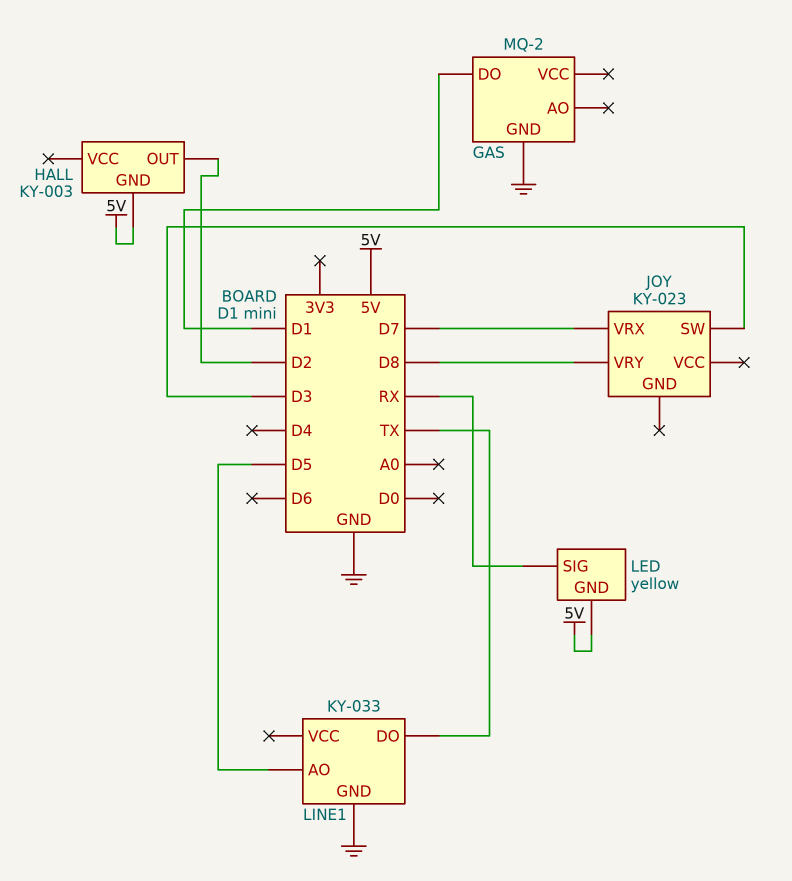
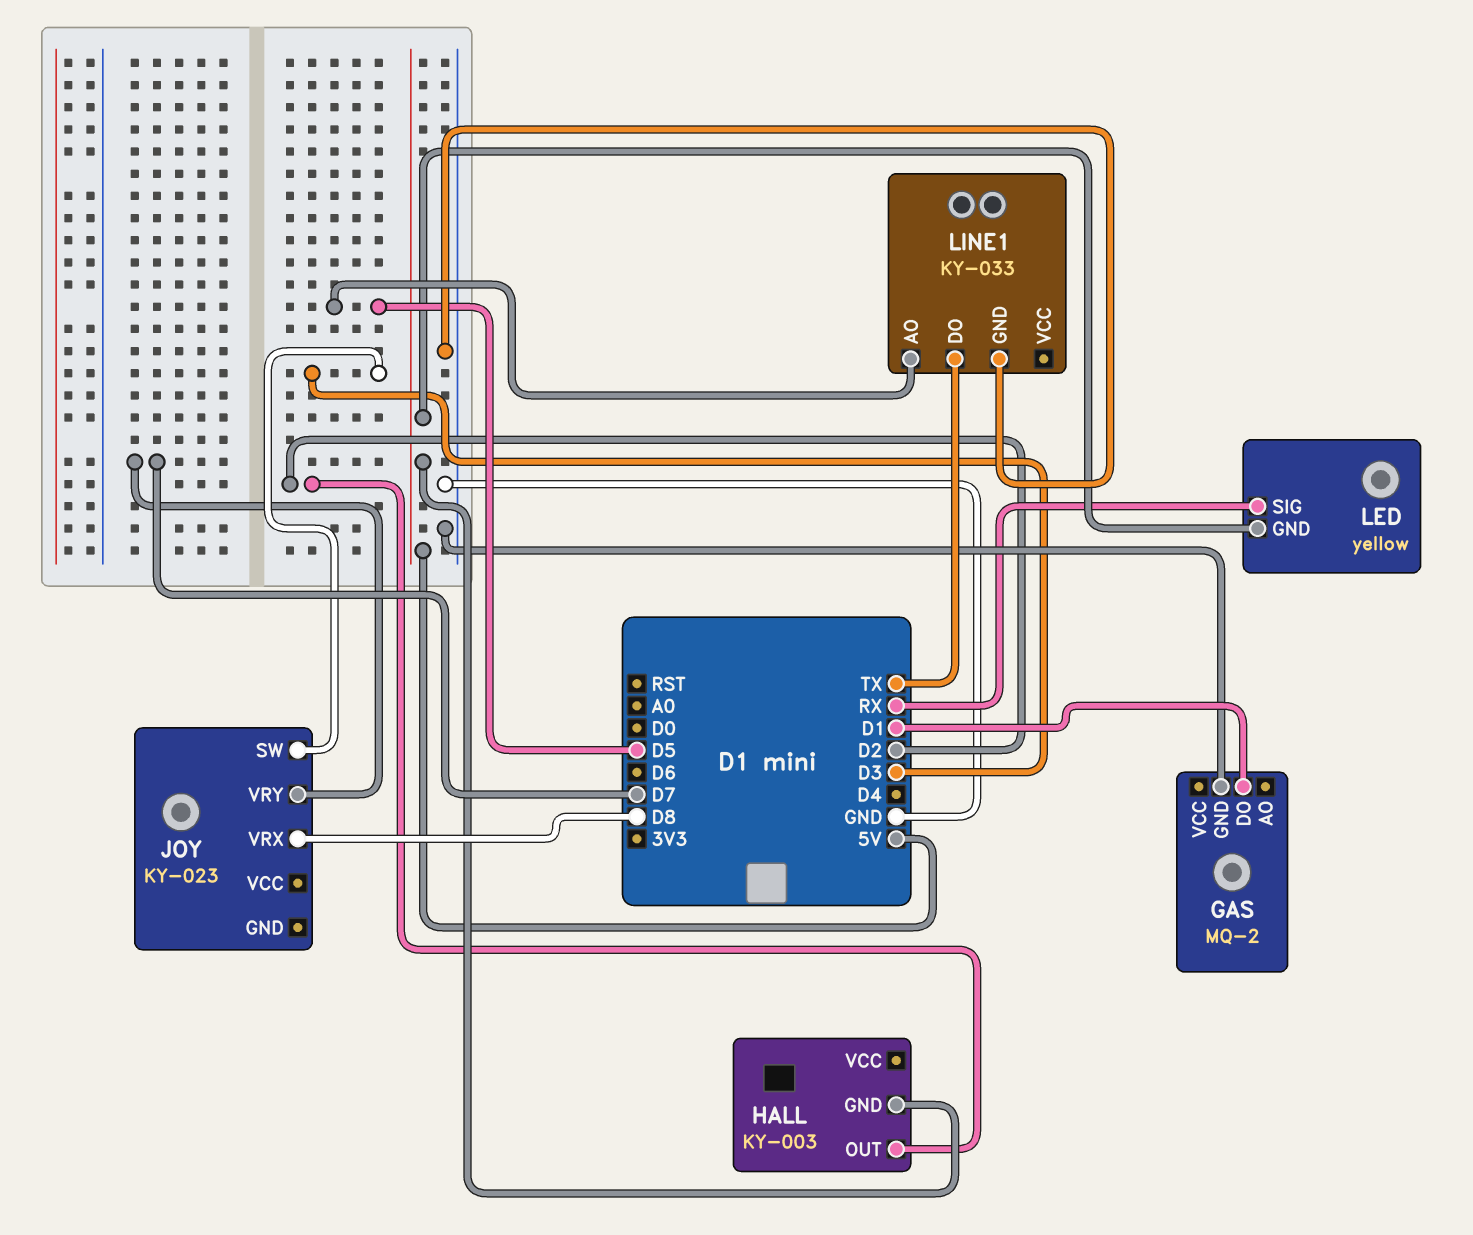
JOY pin VRX: D7 -> D8
JOY pin VRY: D8 -> D7

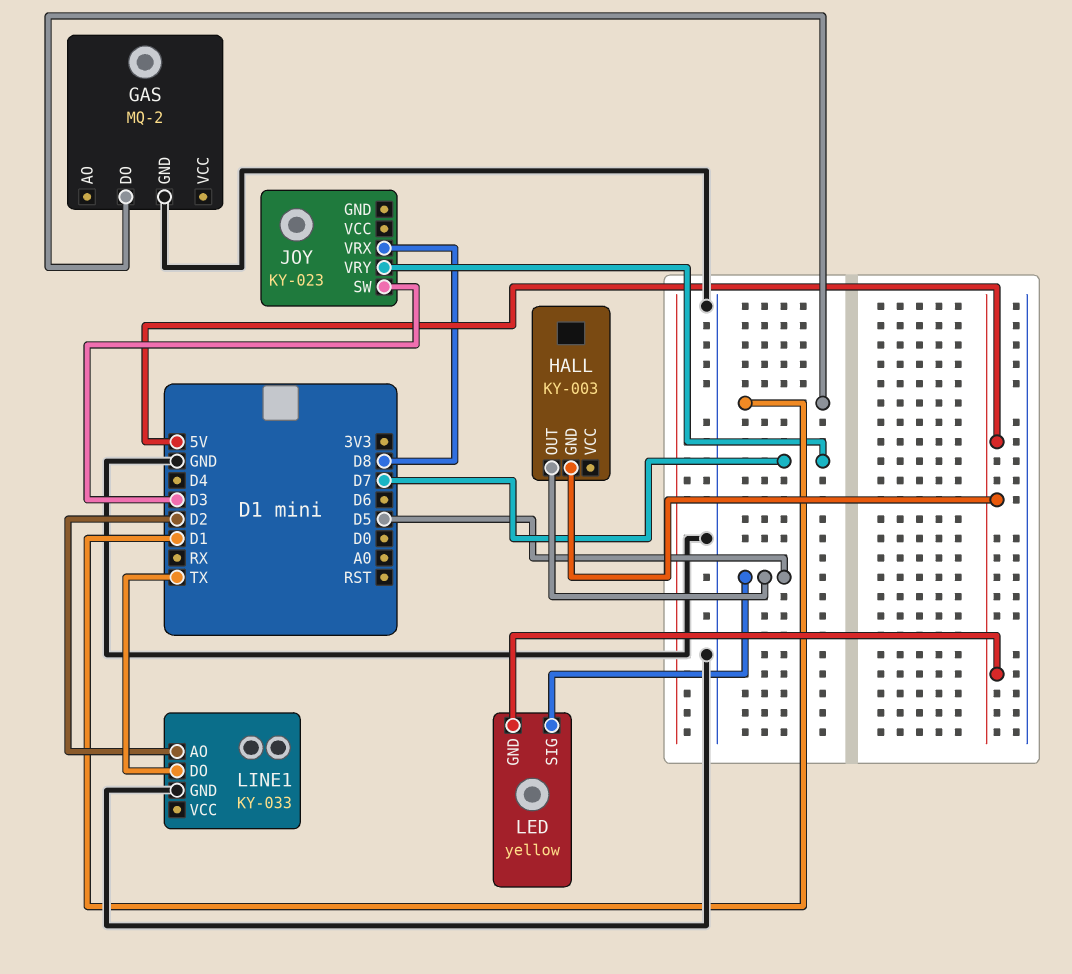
HALL pin OUT: D2 -> D5
LED pin SIG: RX -> D5
LINE1 pin AO: D5 -> D2

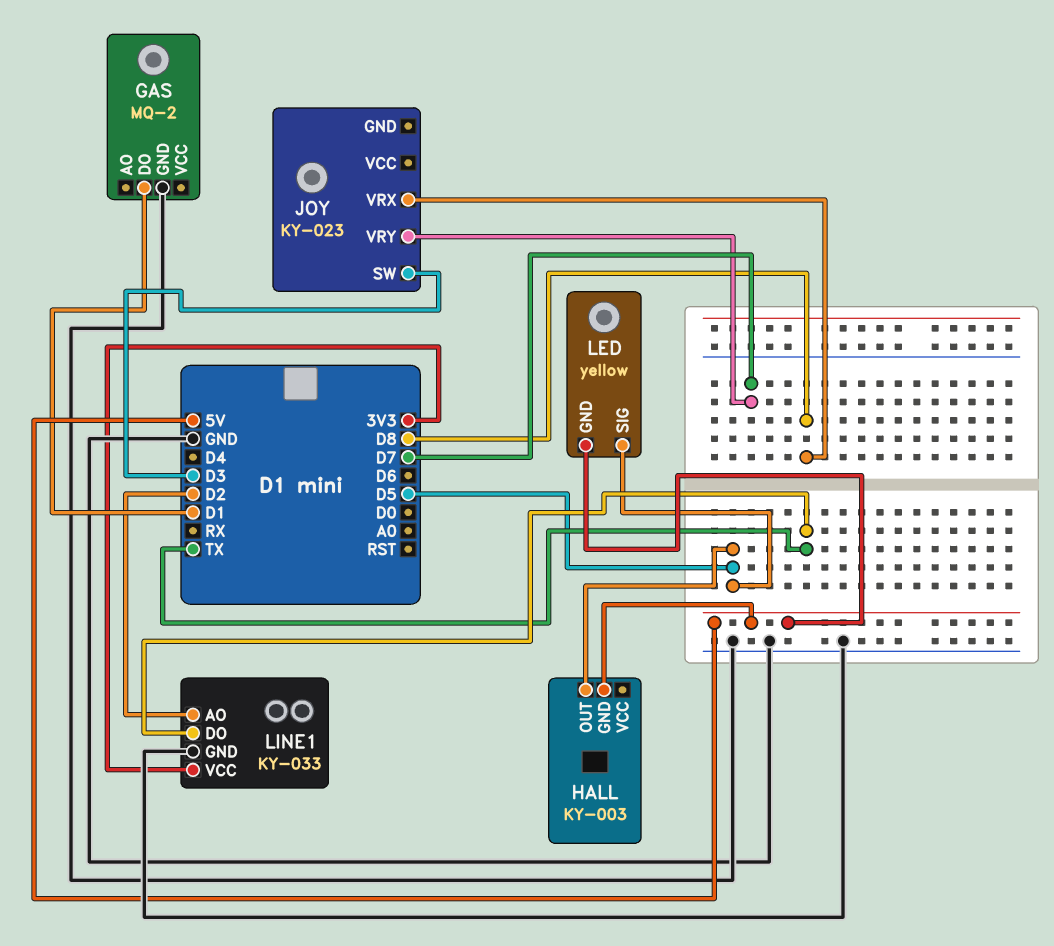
LINE1 pin VCC: none -> 3V3

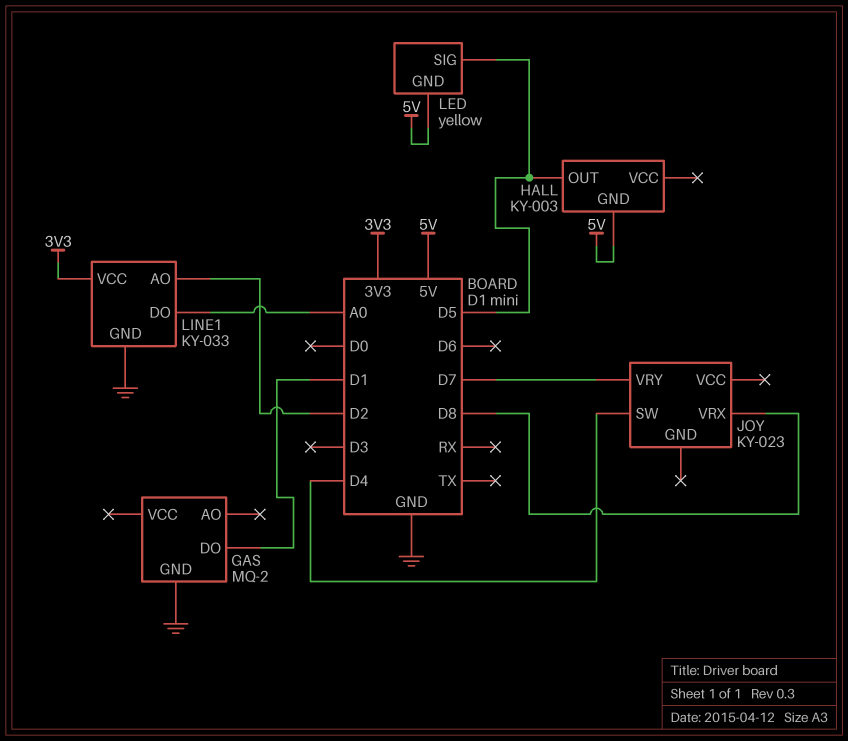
JOY pin SW: D3 -> D4
LINE1 pin DO: TX -> A0

